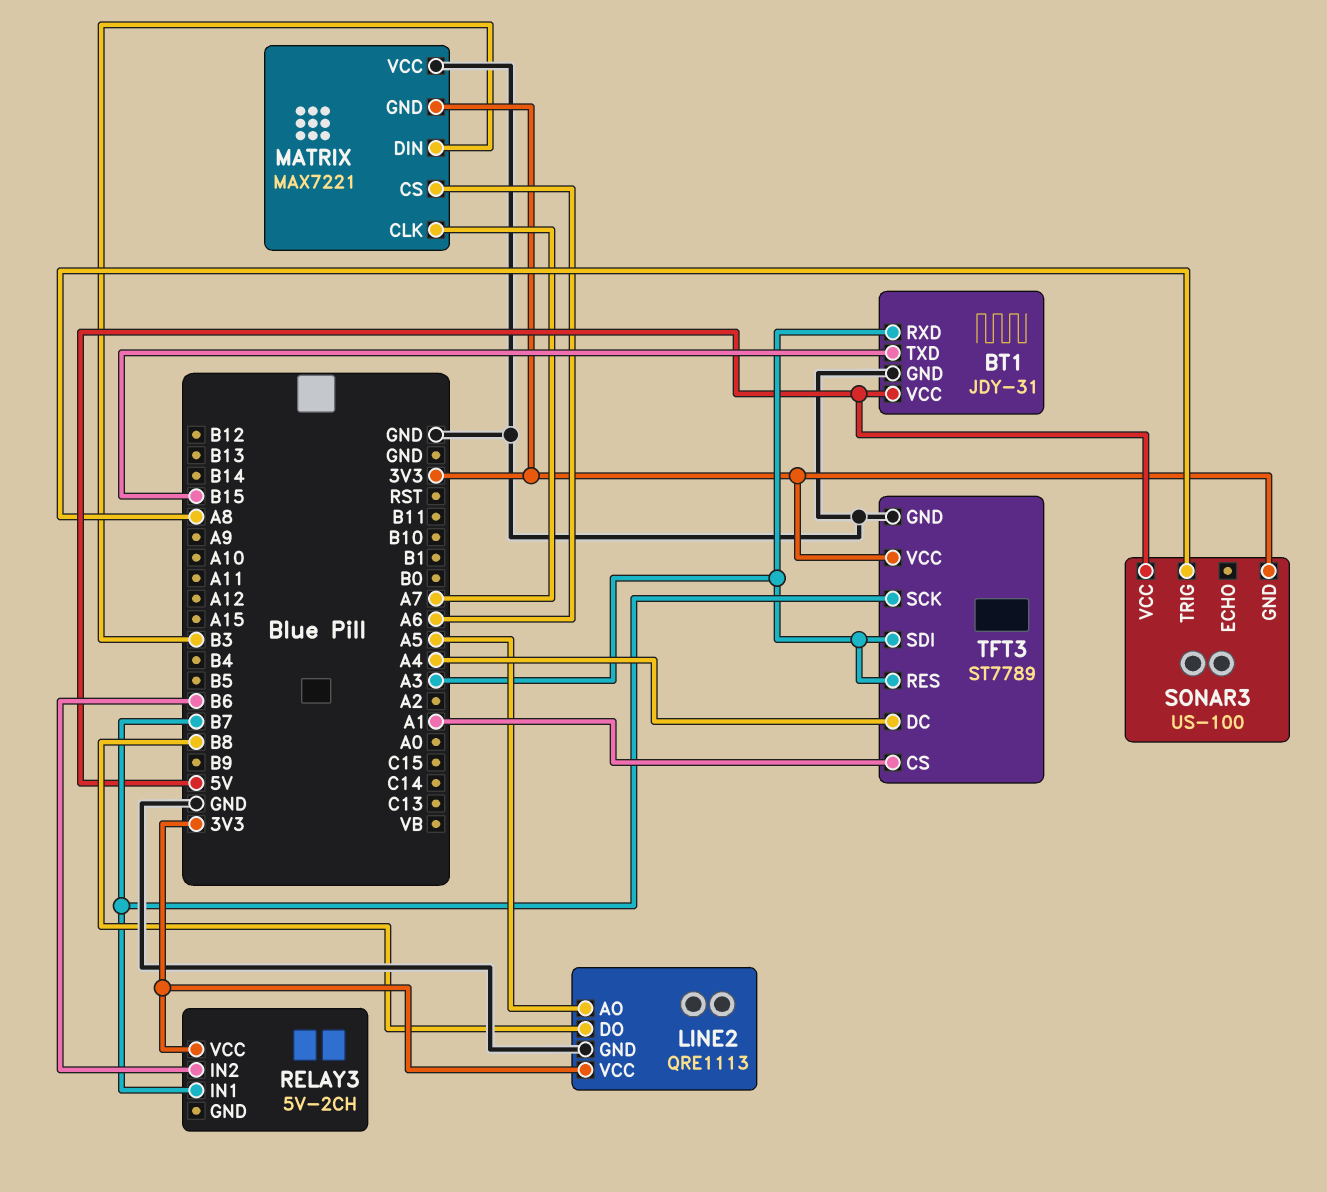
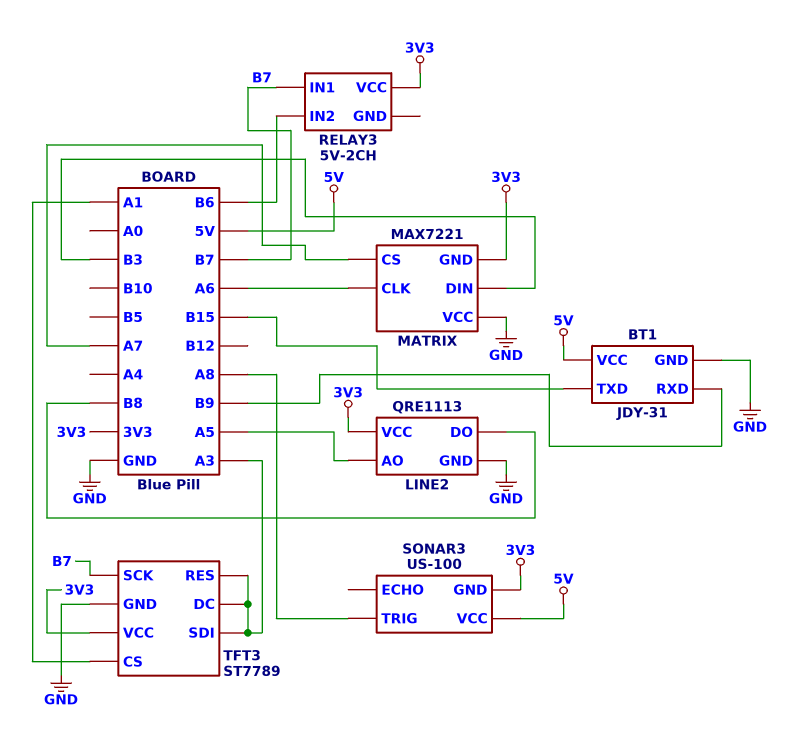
BT1 pin RXD: A3 -> B9
MATRIX pin CLK: A7 -> A6
MATRIX pin CS: A6 -> A7
TFT3 pin DC: A4 -> A3

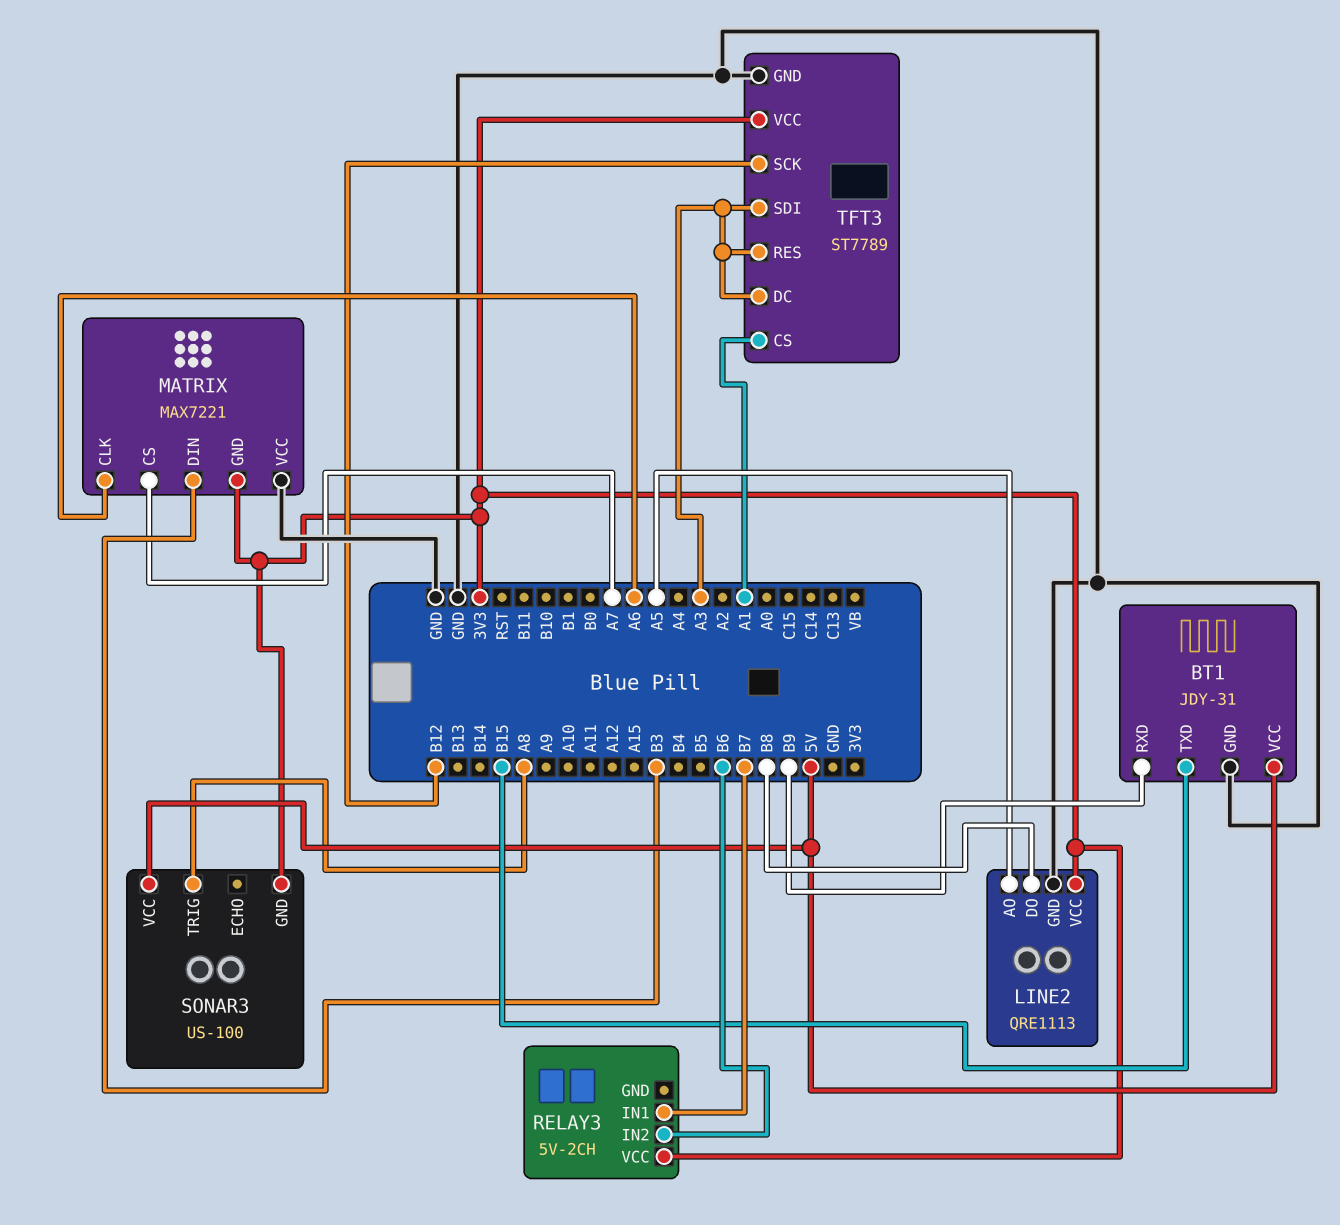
TFT3 pin SCK: B7 -> B12

